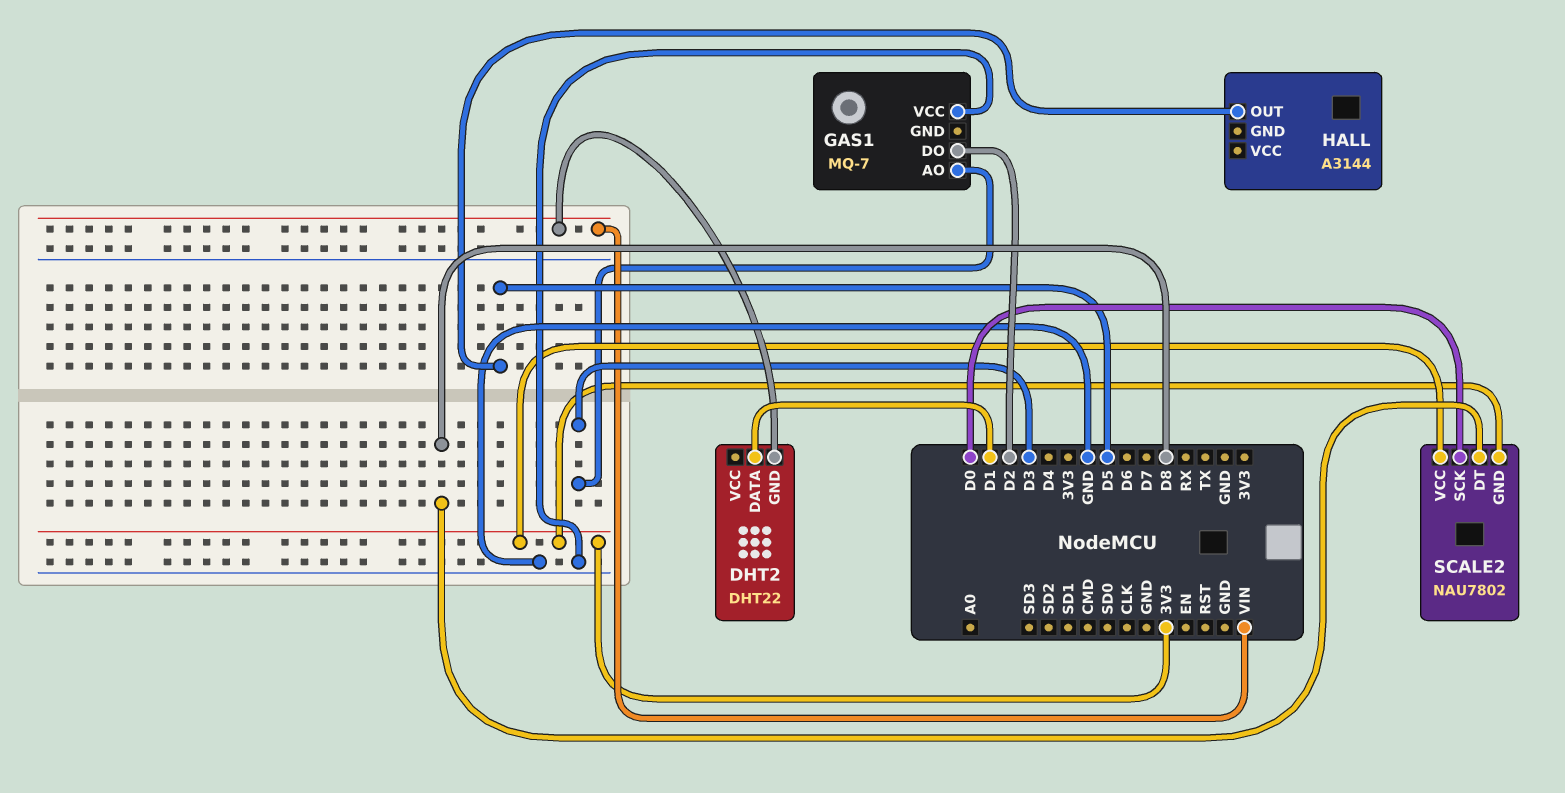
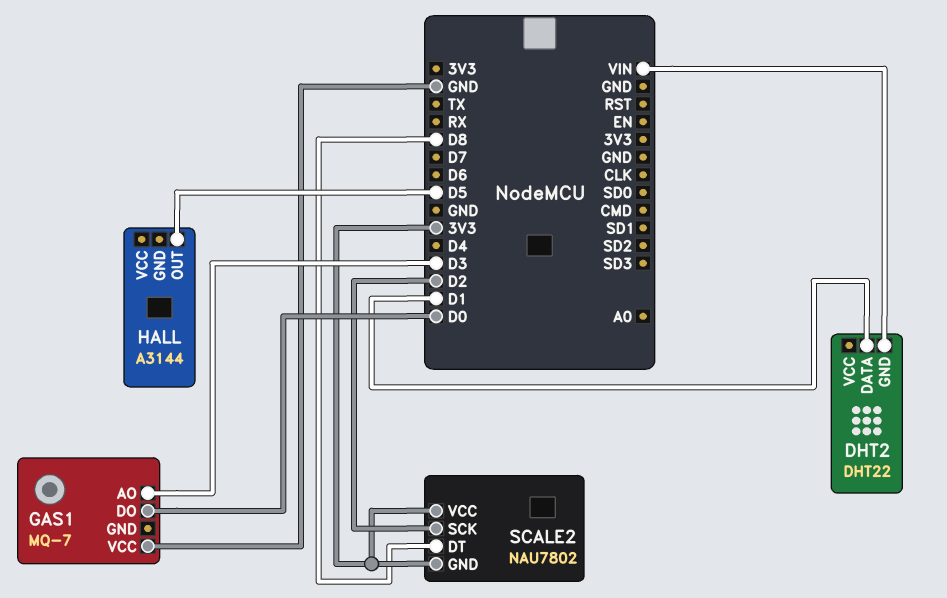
GAS1 pin DO: D2 -> D0
SCALE2 pin SCK: D0 -> D2

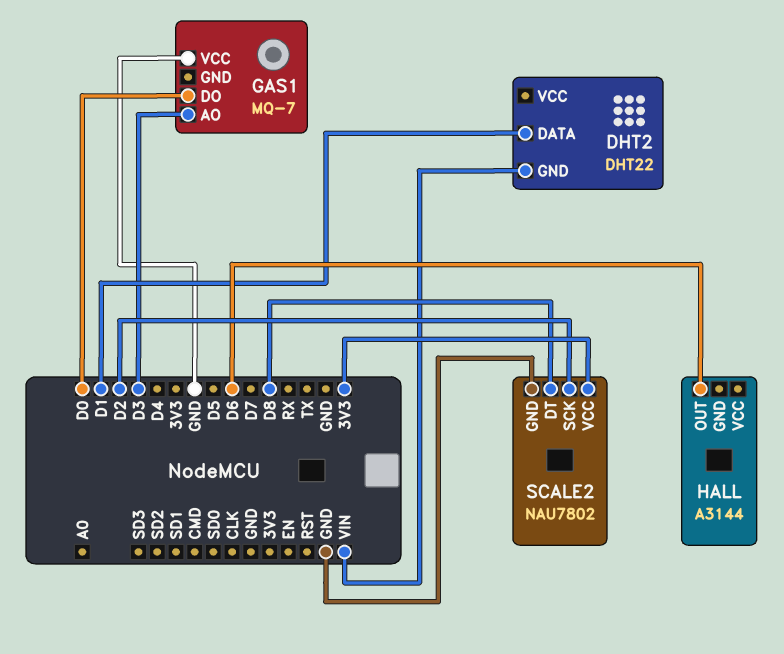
HALL pin OUT: D5 -> D6
SCALE2 pin GND: 3V3 -> GND

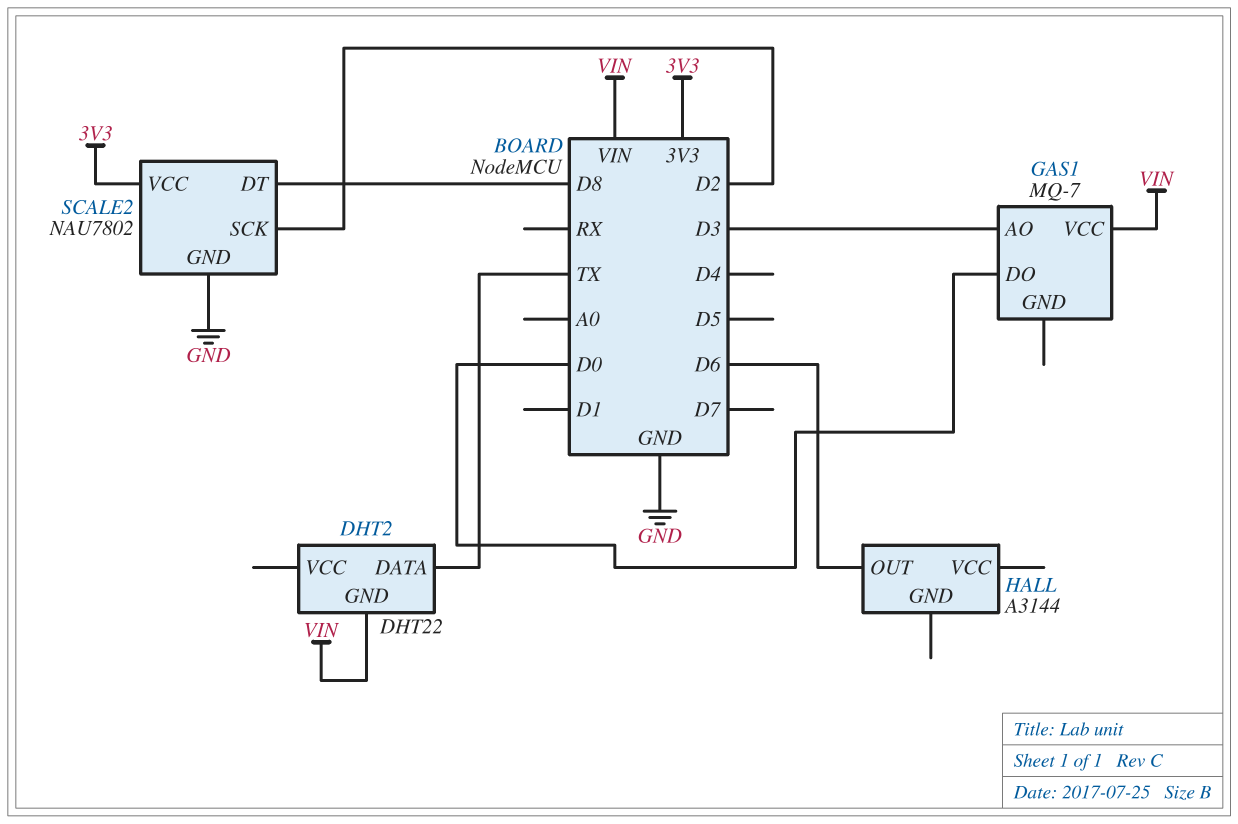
DHT2 pin DATA: D1 -> TX
GAS1 pin VCC: GND -> VIN

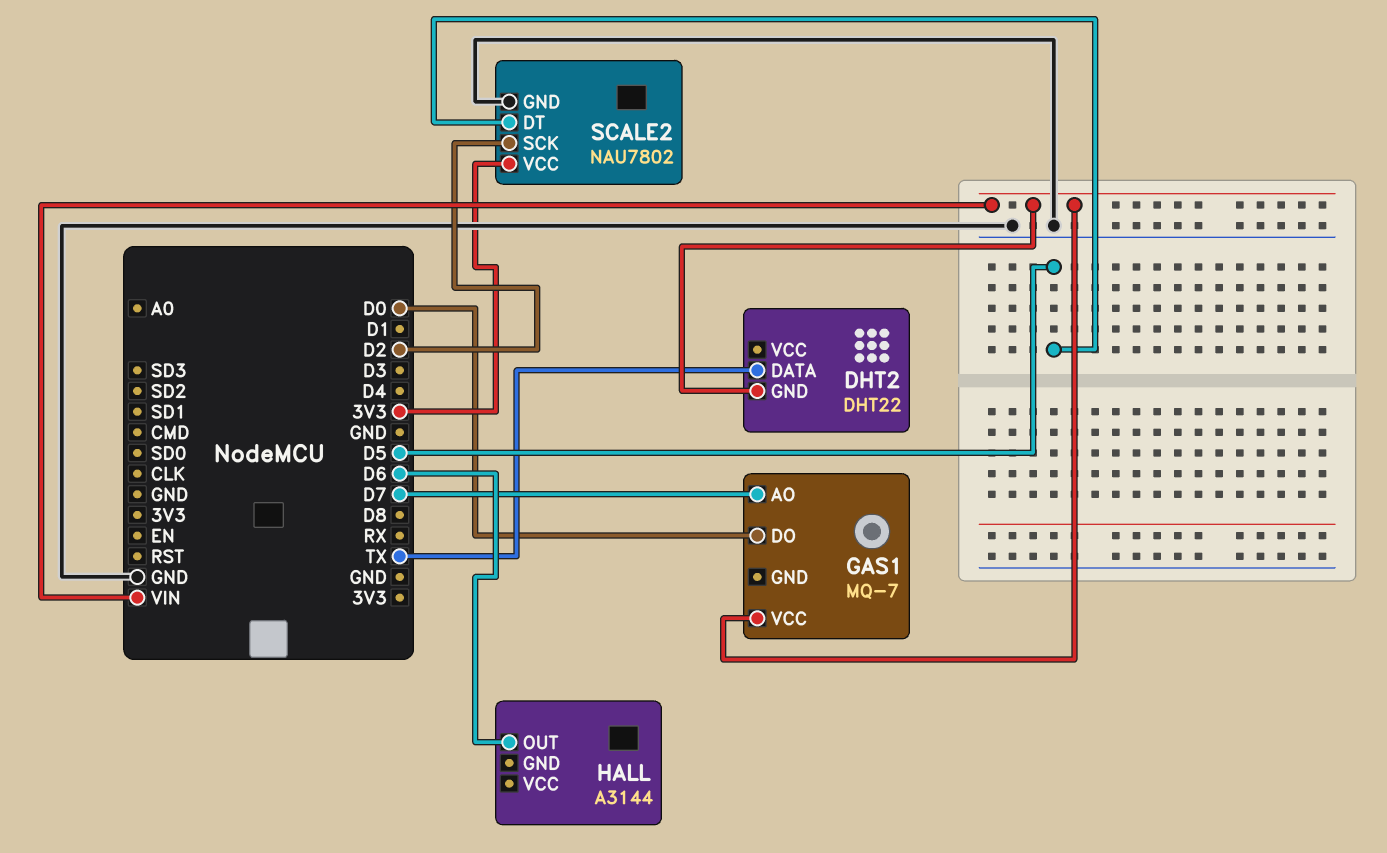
GAS1 pin AO: D3 -> D7
SCALE2 pin DT: D8 -> D5

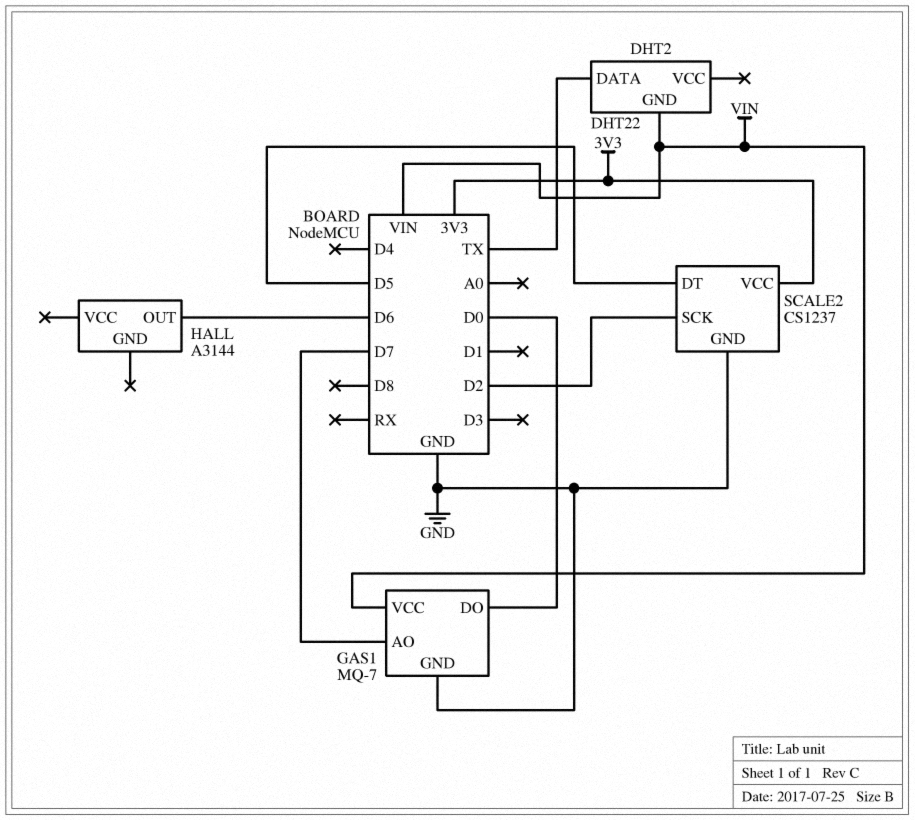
GAS1 pin GND: none -> GND
SCALE2: NAU7802 -> CS1237

